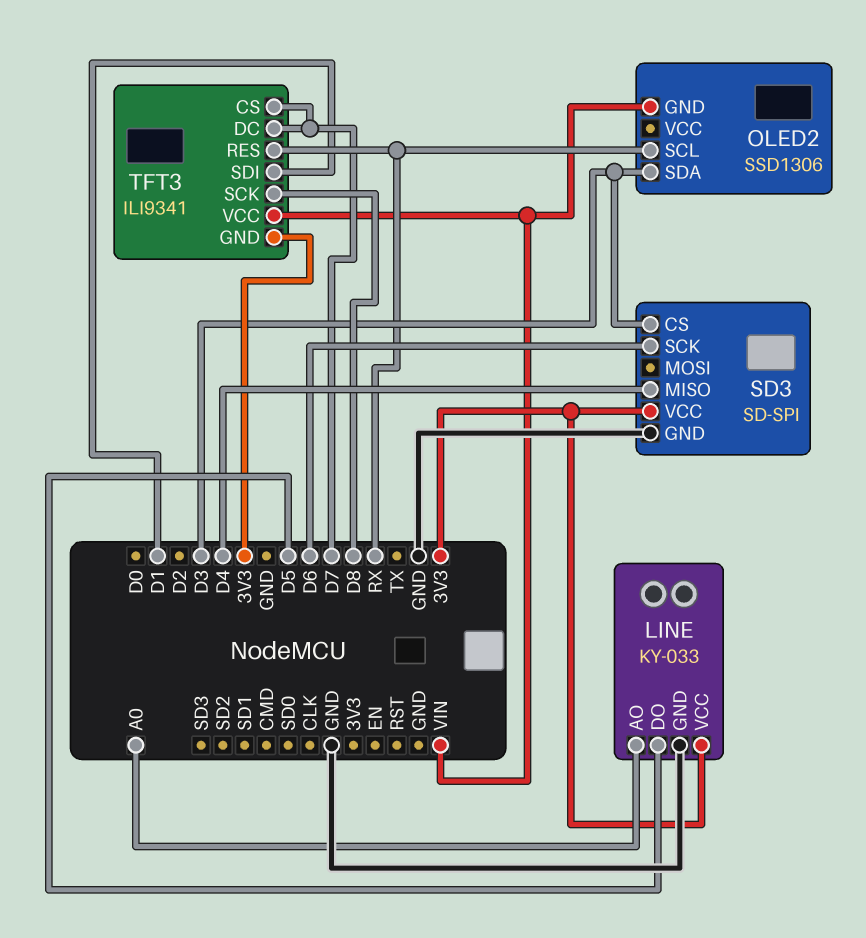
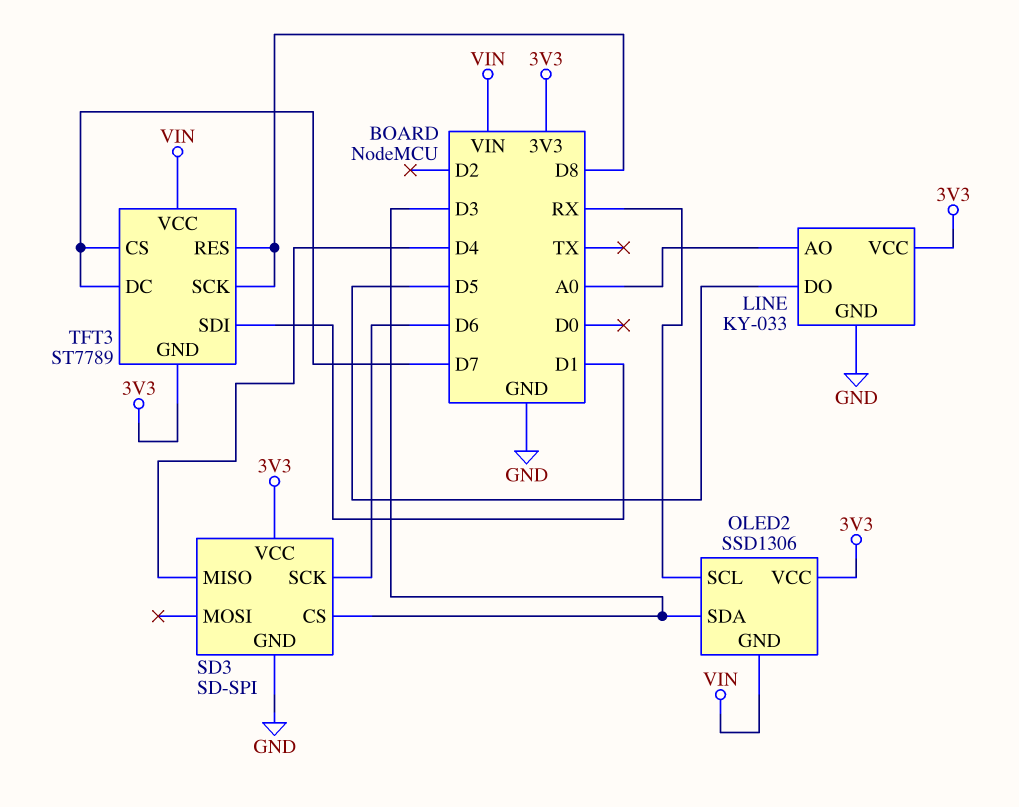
OLED2 pin VCC: none -> 3V3
TFT3: ILI9341 -> ST7789
TFT3 pin RES: RX -> D8

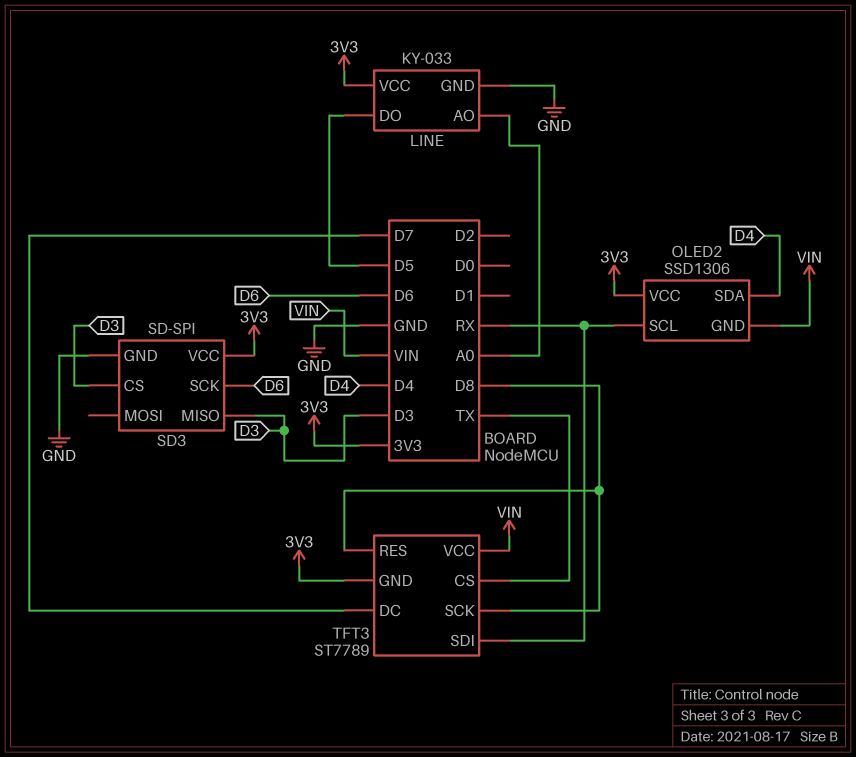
OLED2 pin SDA: D3 -> D4
SD3 pin MISO: D4 -> D3
TFT3 pin CS: D7 -> TX
TFT3 pin SDI: D1 -> RX

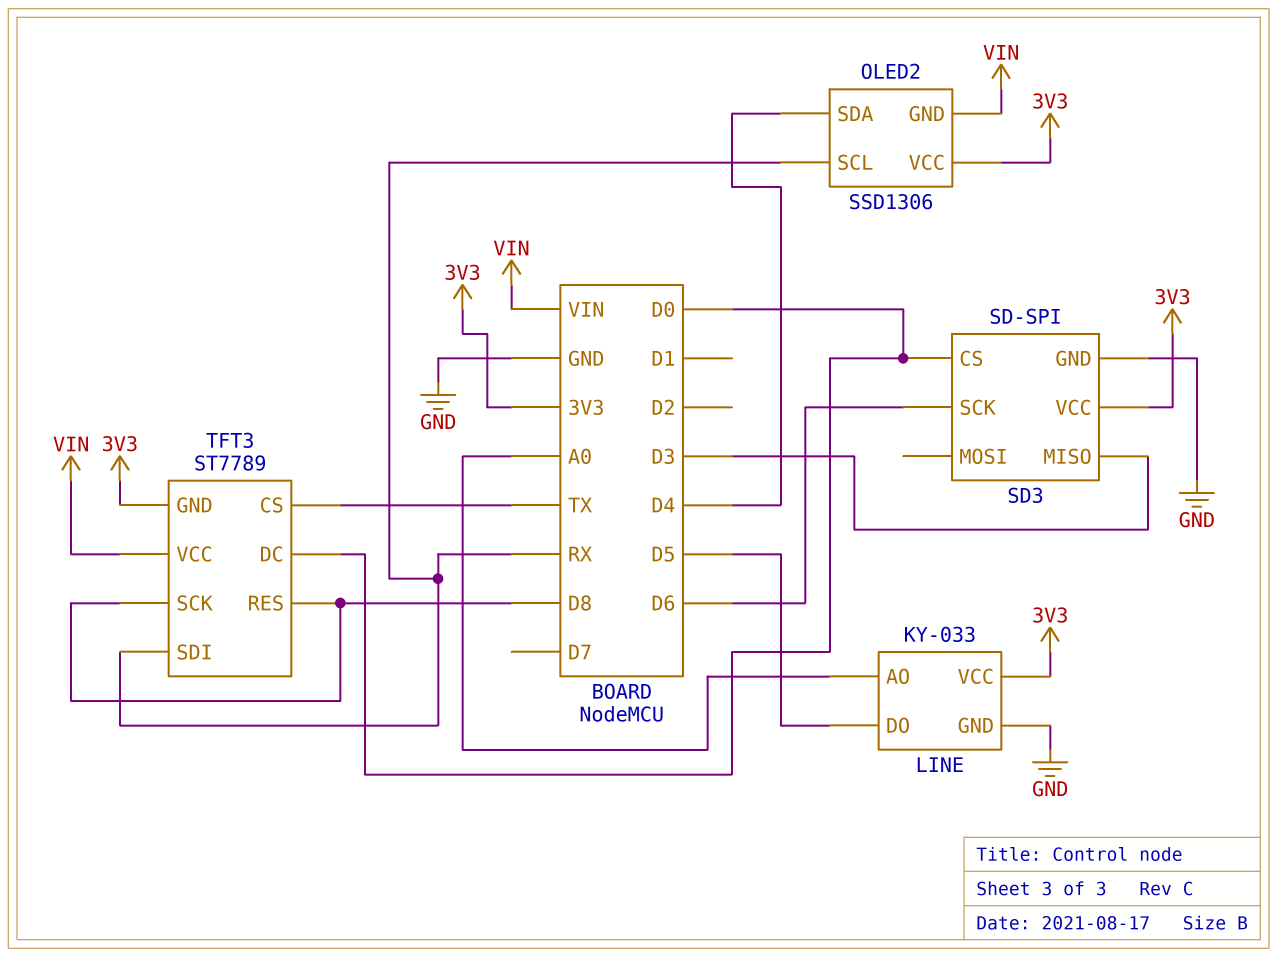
SD3 pin CS: D3 -> D0
TFT3 pin DC: D7 -> D0

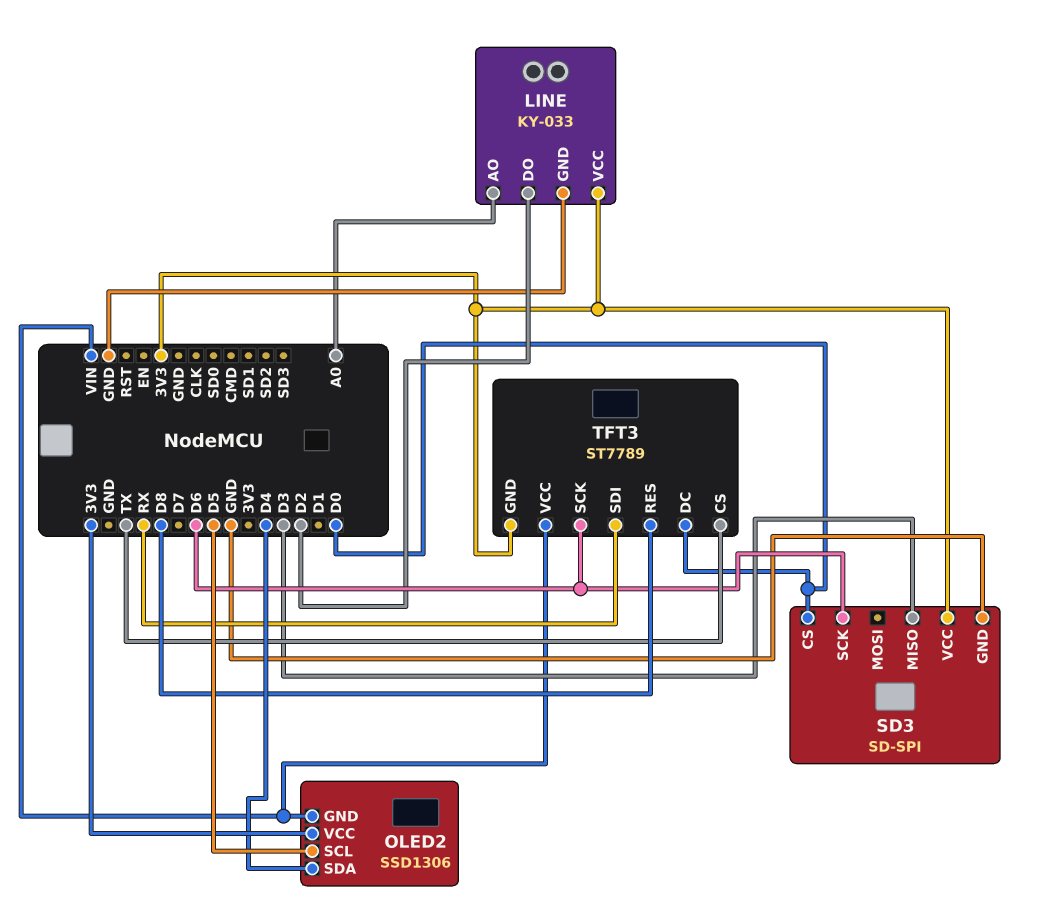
LINE pin DO: D5 -> D2
OLED2 pin SCL: RX -> D5
TFT3 pin SCK: D8 -> D6

